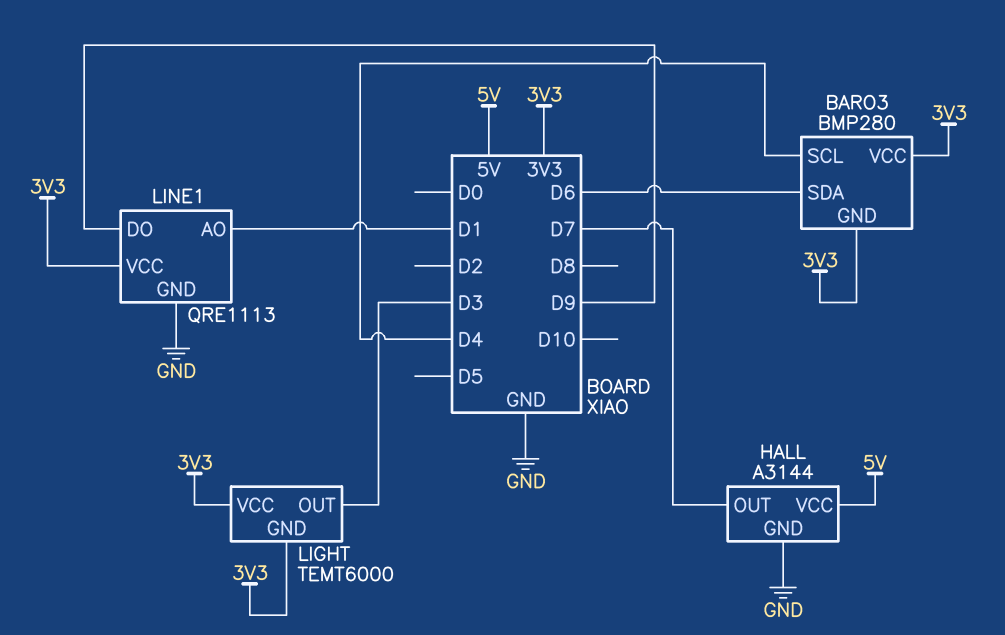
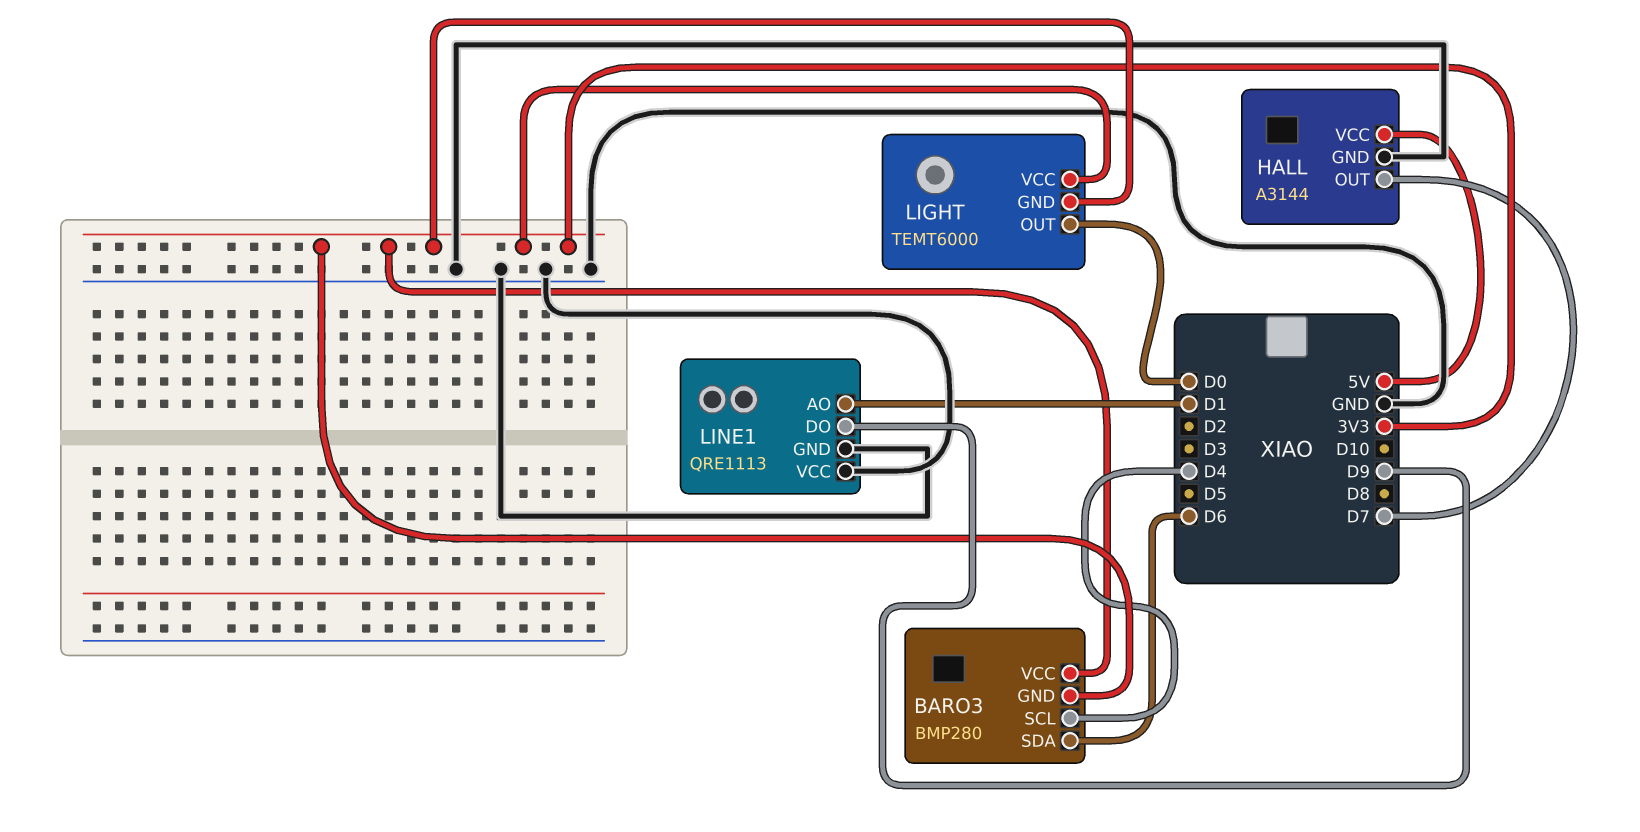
LIGHT pin OUT: D3 -> D0
LINE1 pin VCC: 3V3 -> GND

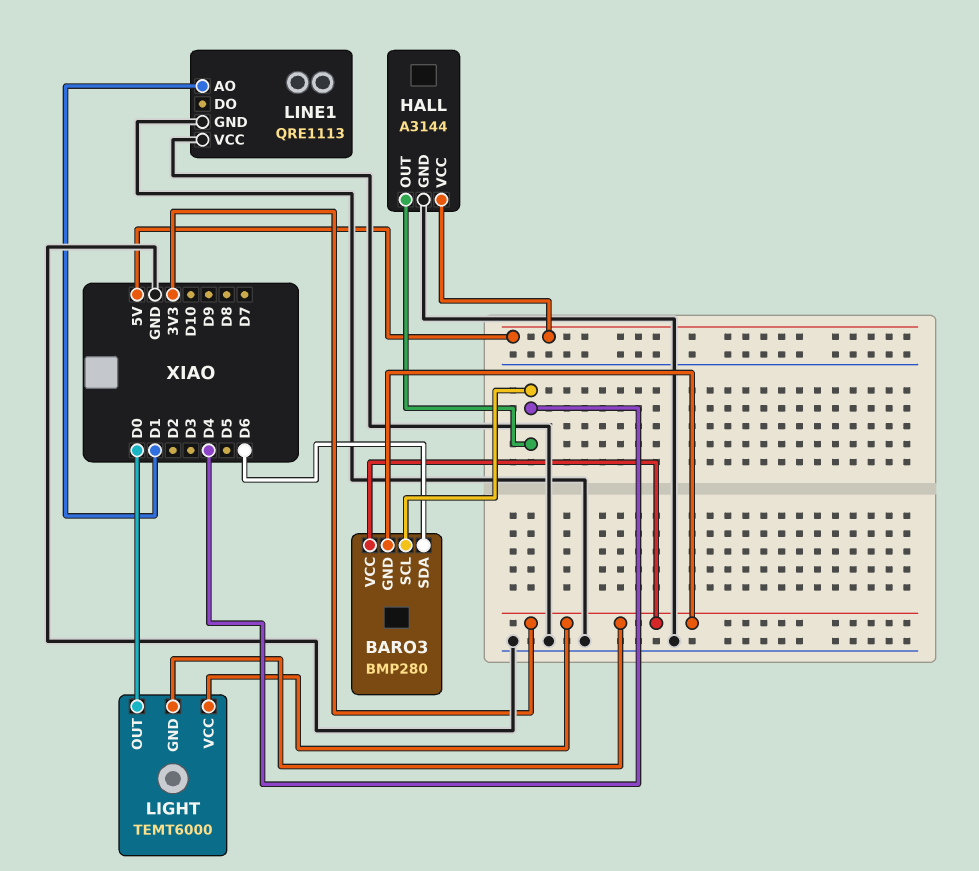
HALL pin OUT: D7 -> D4
LINE1 pin DO: D9 -> none

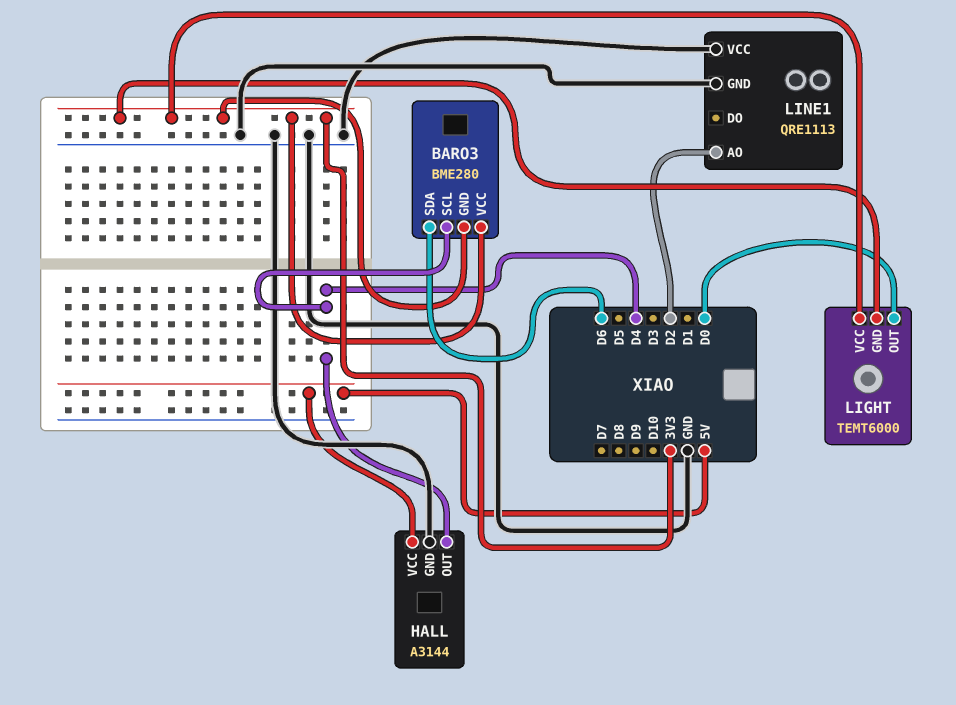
BARO3: BMP280 -> BME280
LINE1 pin AO: D1 -> D2

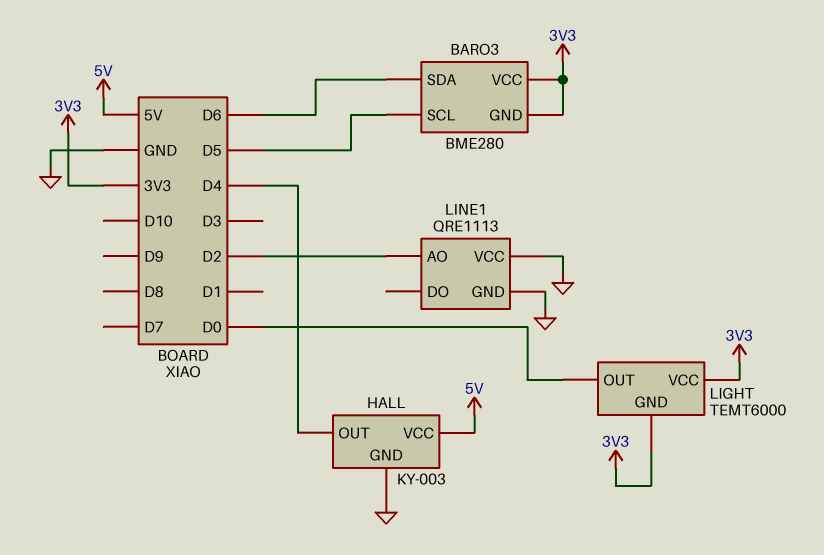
BARO3 pin SCL: D4 -> D5
HALL: A3144 -> KY-003

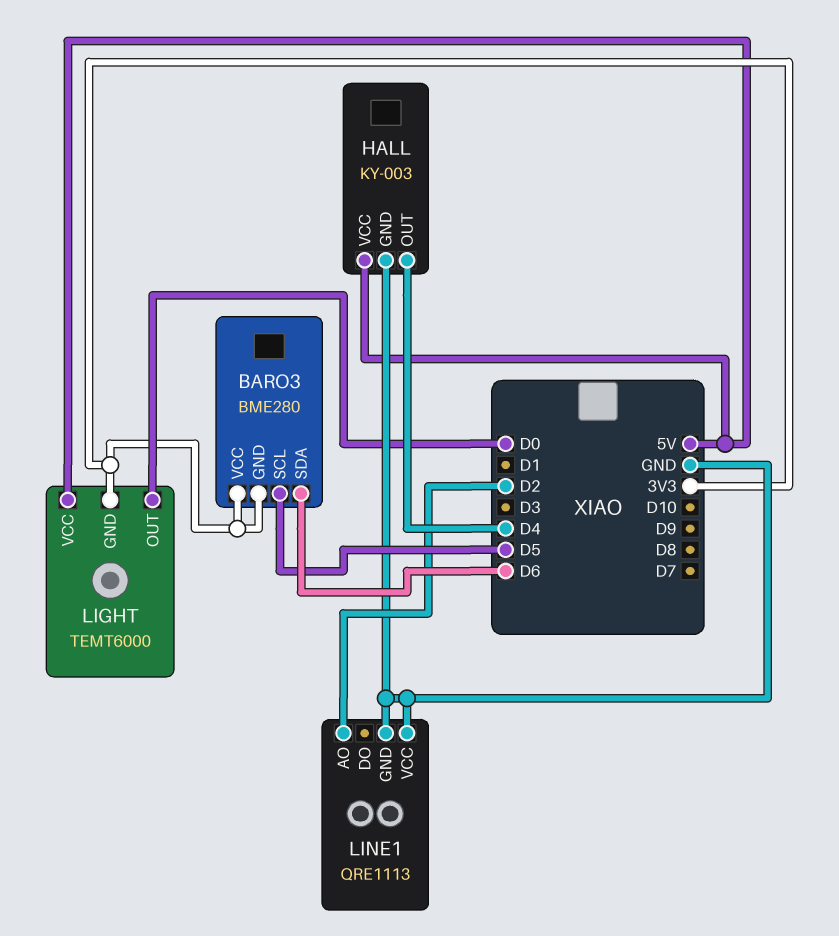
LIGHT pin VCC: 3V3 -> 5V

